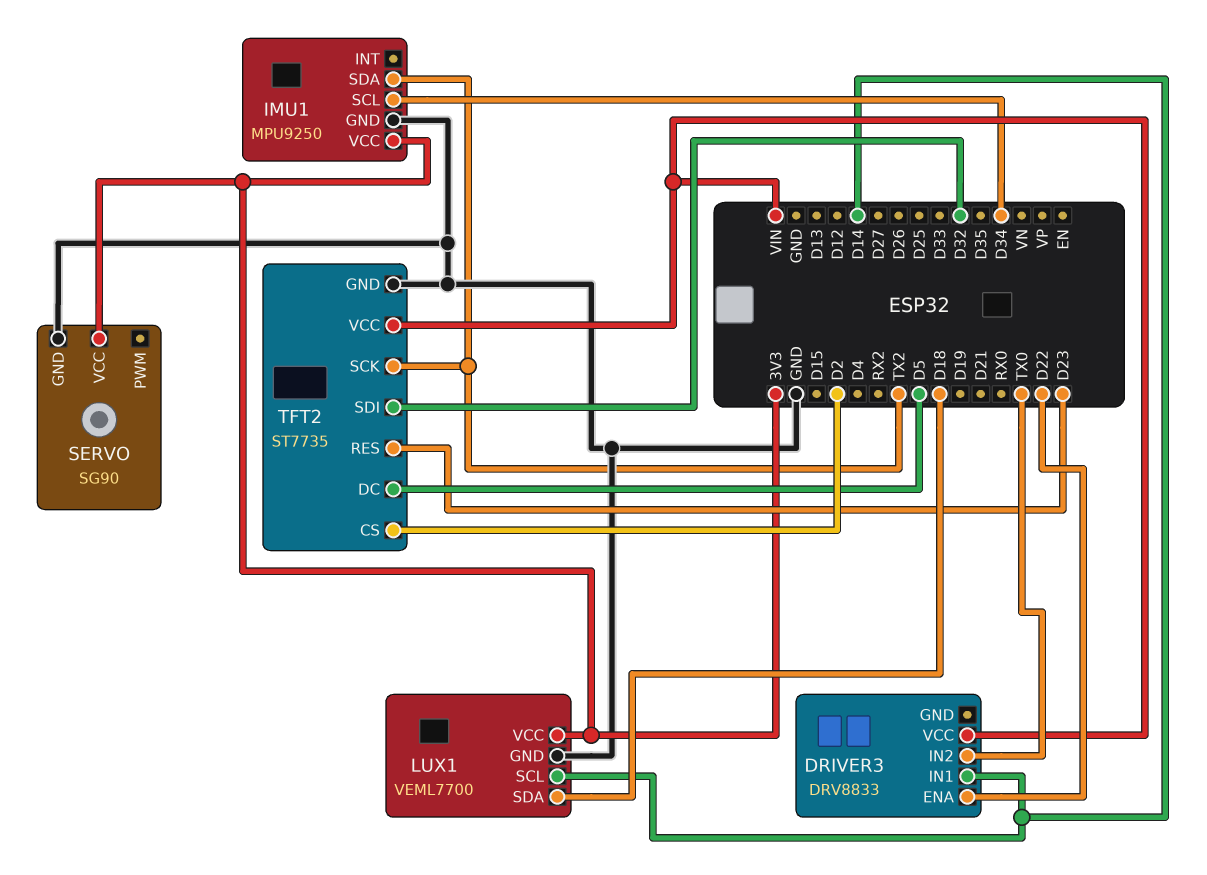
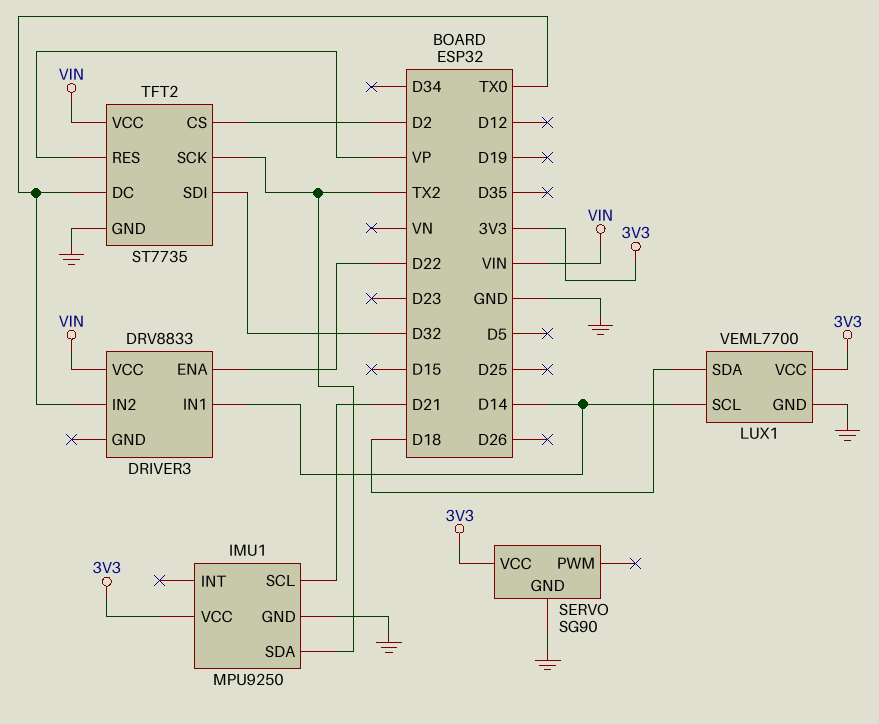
IMU1 pin SCL: D34 -> D21
TFT2 pin DC: D5 -> TX0
TFT2 pin RES: D23 -> VP

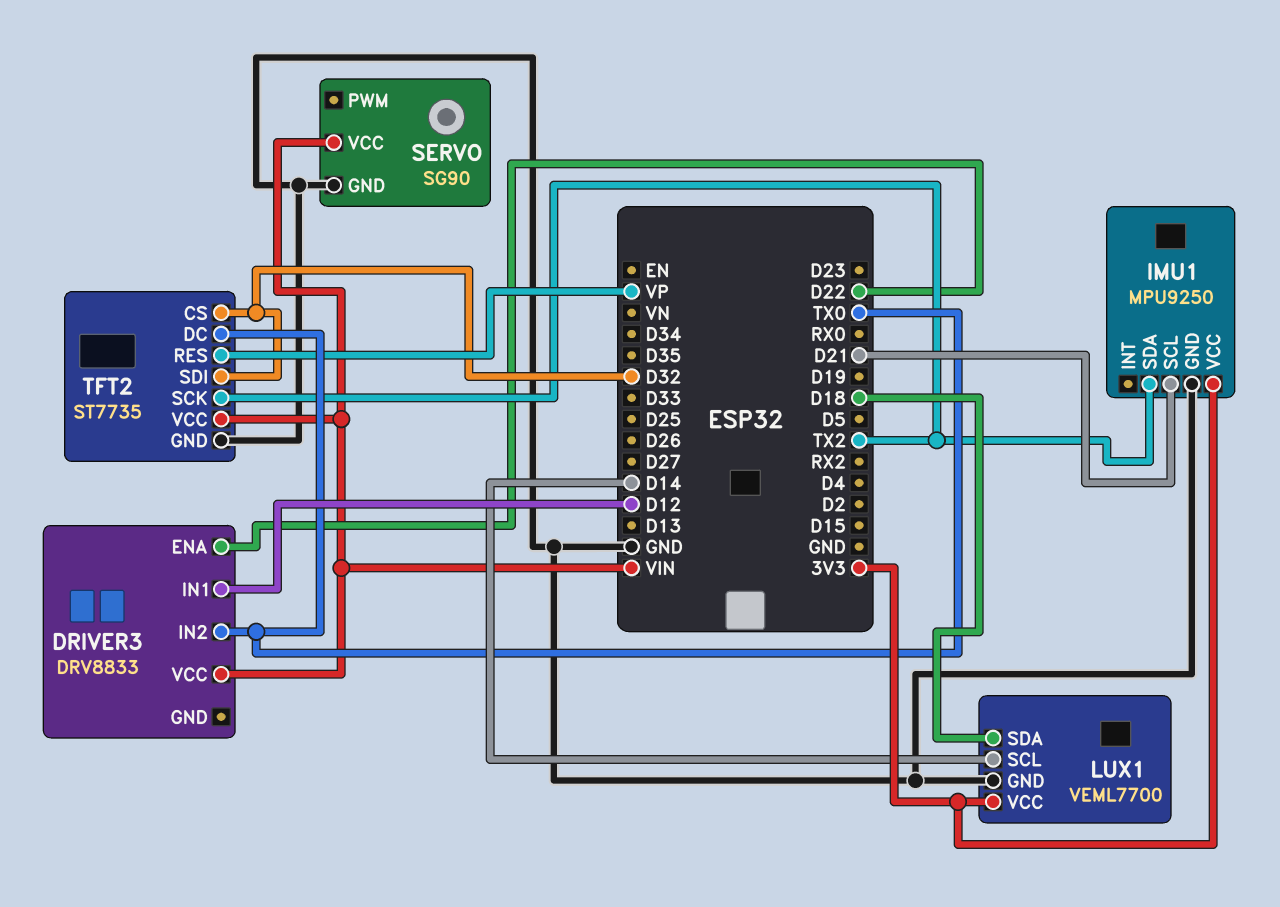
DRIVER3 pin IN1: D14 -> D12
SERVO pin VCC: 3V3 -> VIN
TFT2 pin CS: D2 -> D32

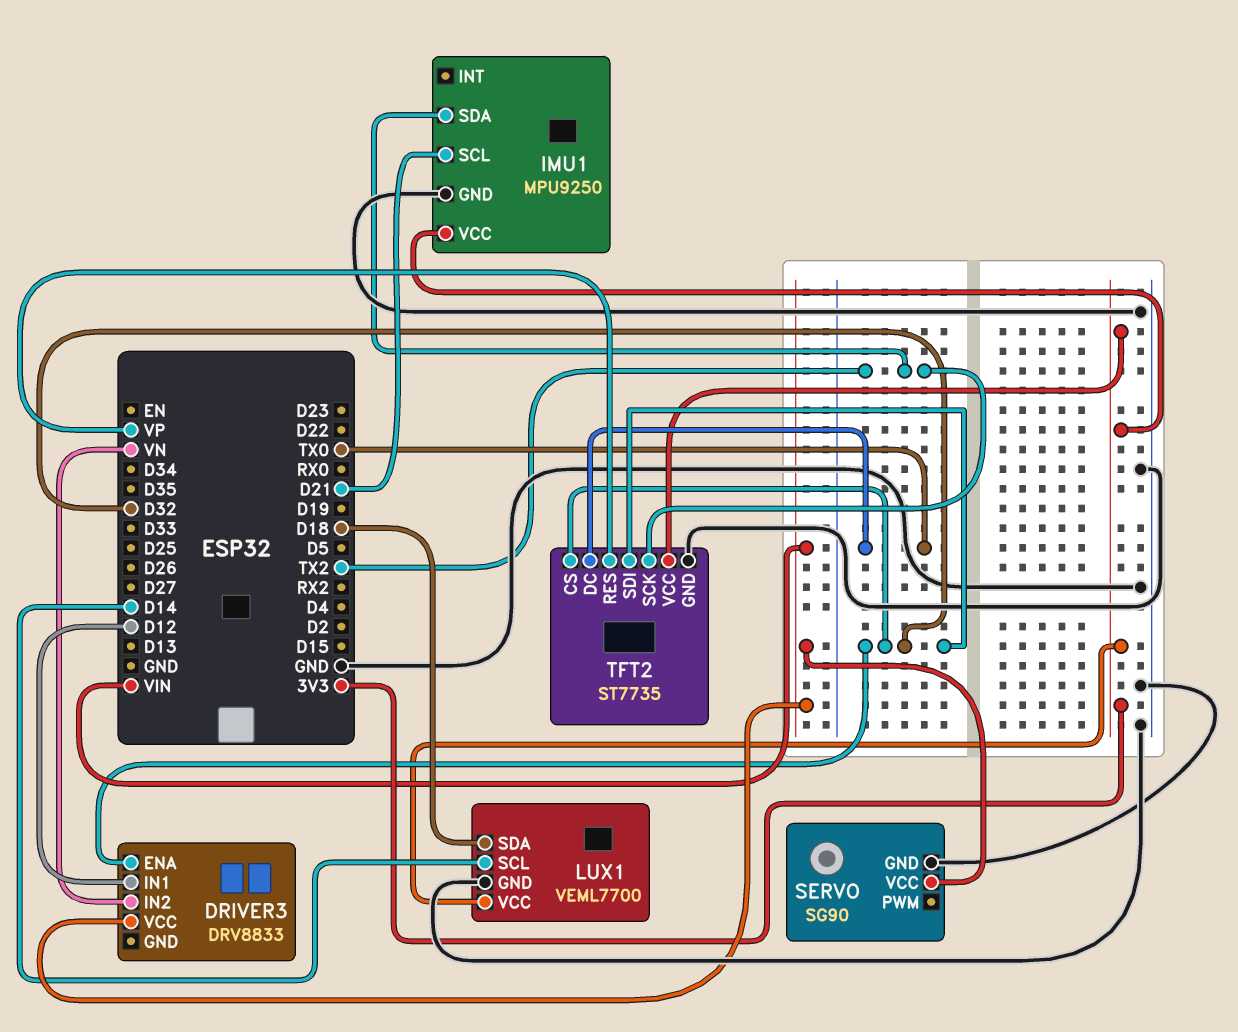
DRIVER3 pin ENA: D22 -> D32
DRIVER3 pin IN2: TX0 -> VN
TFT2 pin VCC: VIN -> 3V3

